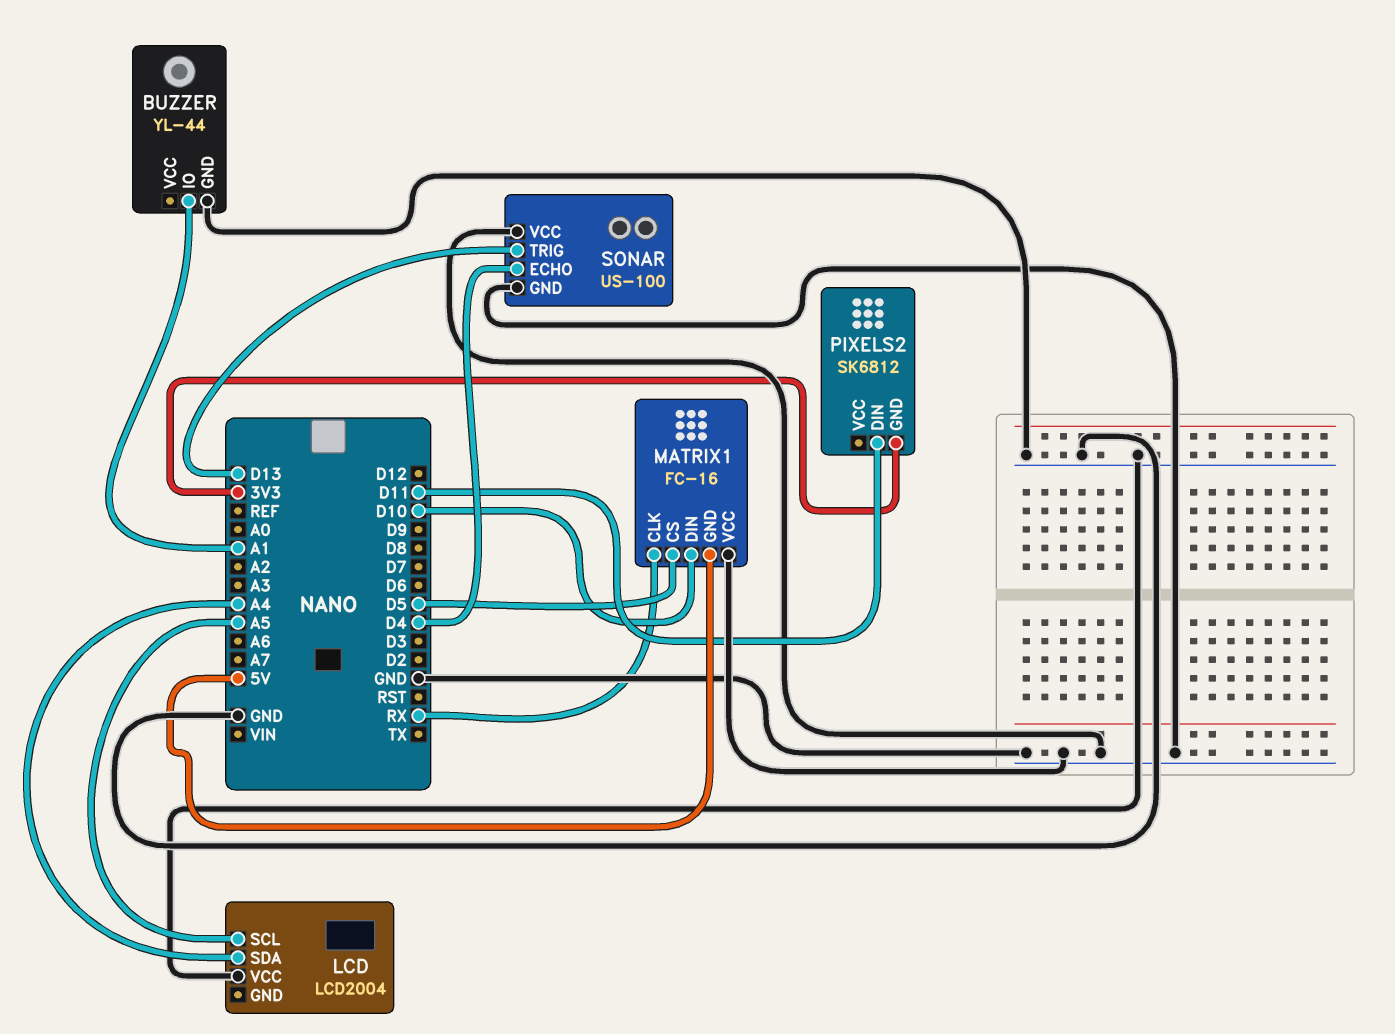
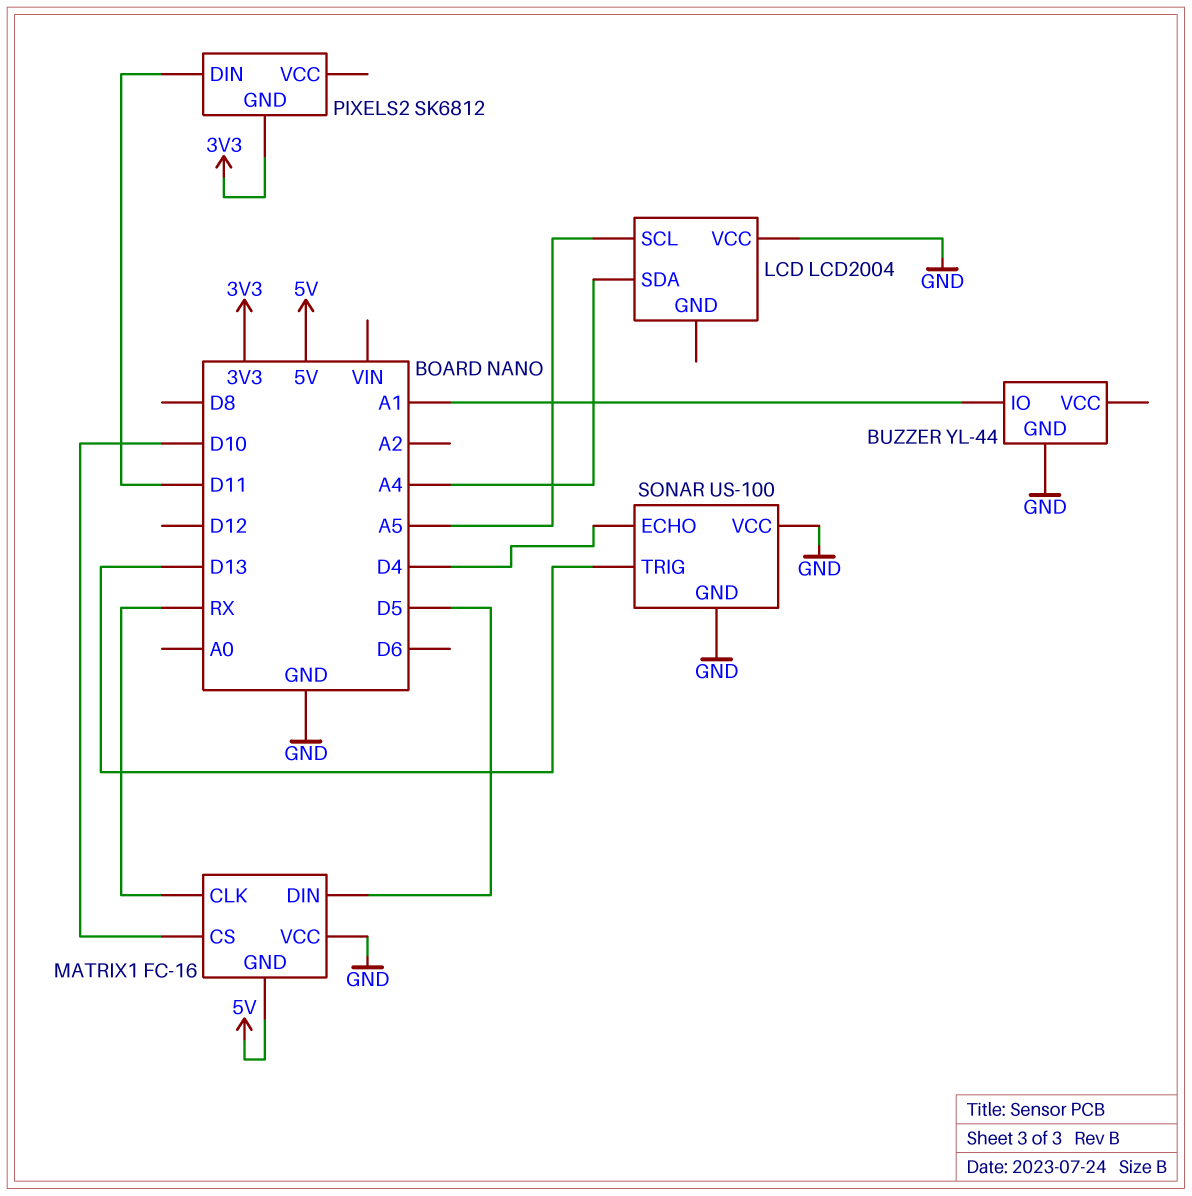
MATRIX1 pin CS: D5 -> D10
MATRIX1 pin DIN: D10 -> D5

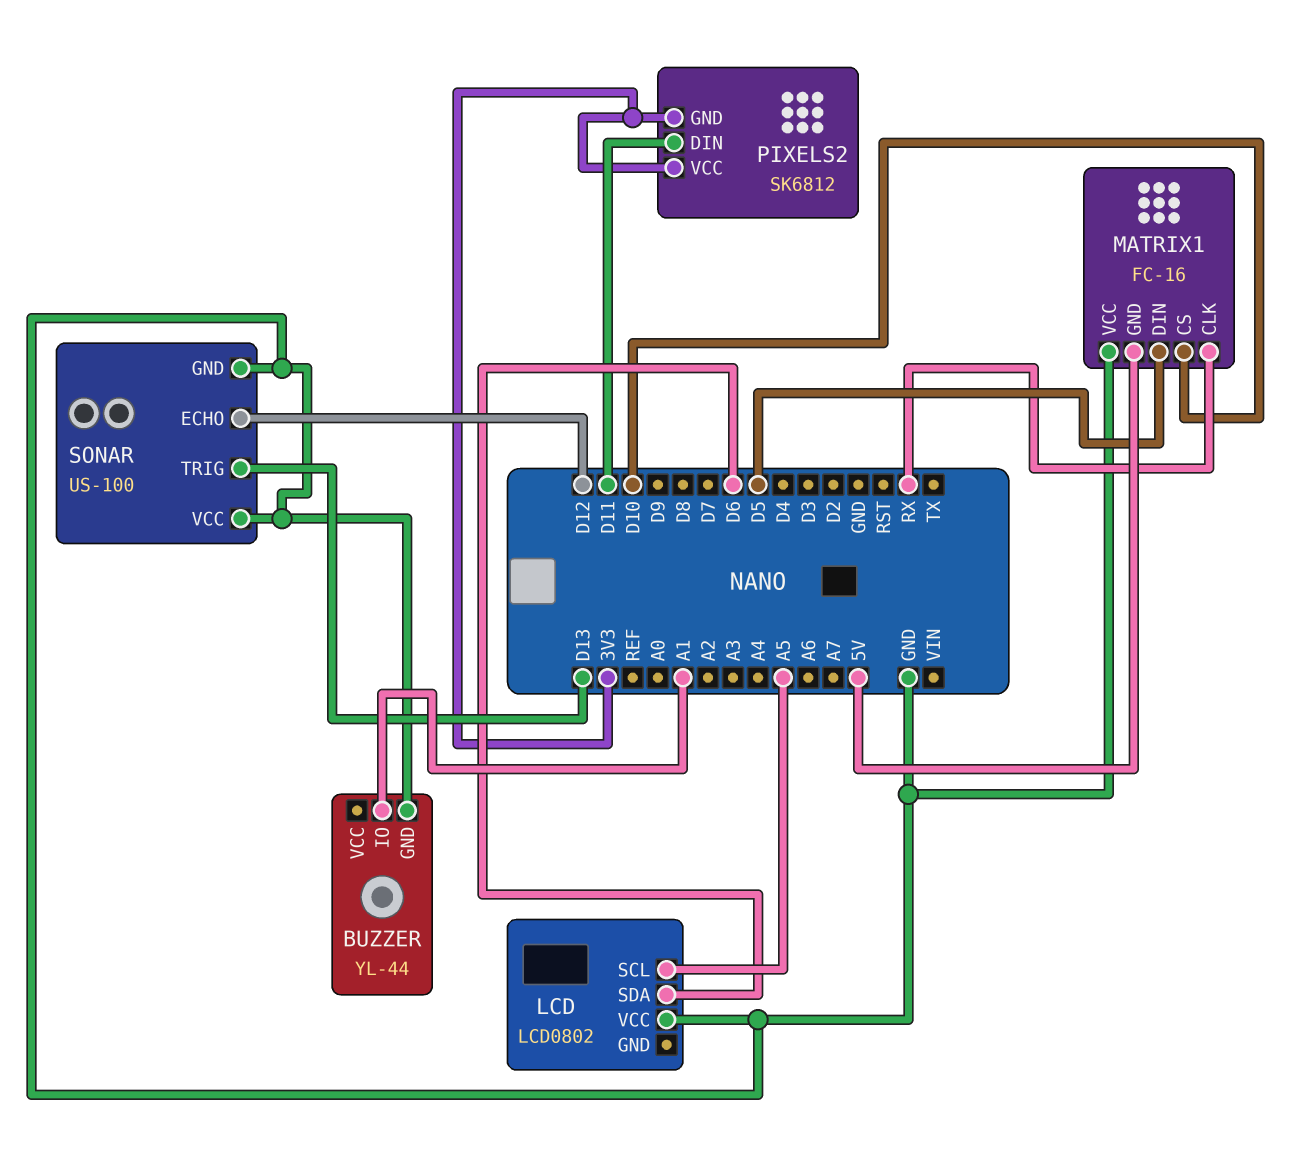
LCD: LCD2004 -> LCD0802
LCD pin SDA: A4 -> D6
PIXELS2 pin VCC: none -> 3V3
SONAR pin ECHO: D4 -> D12

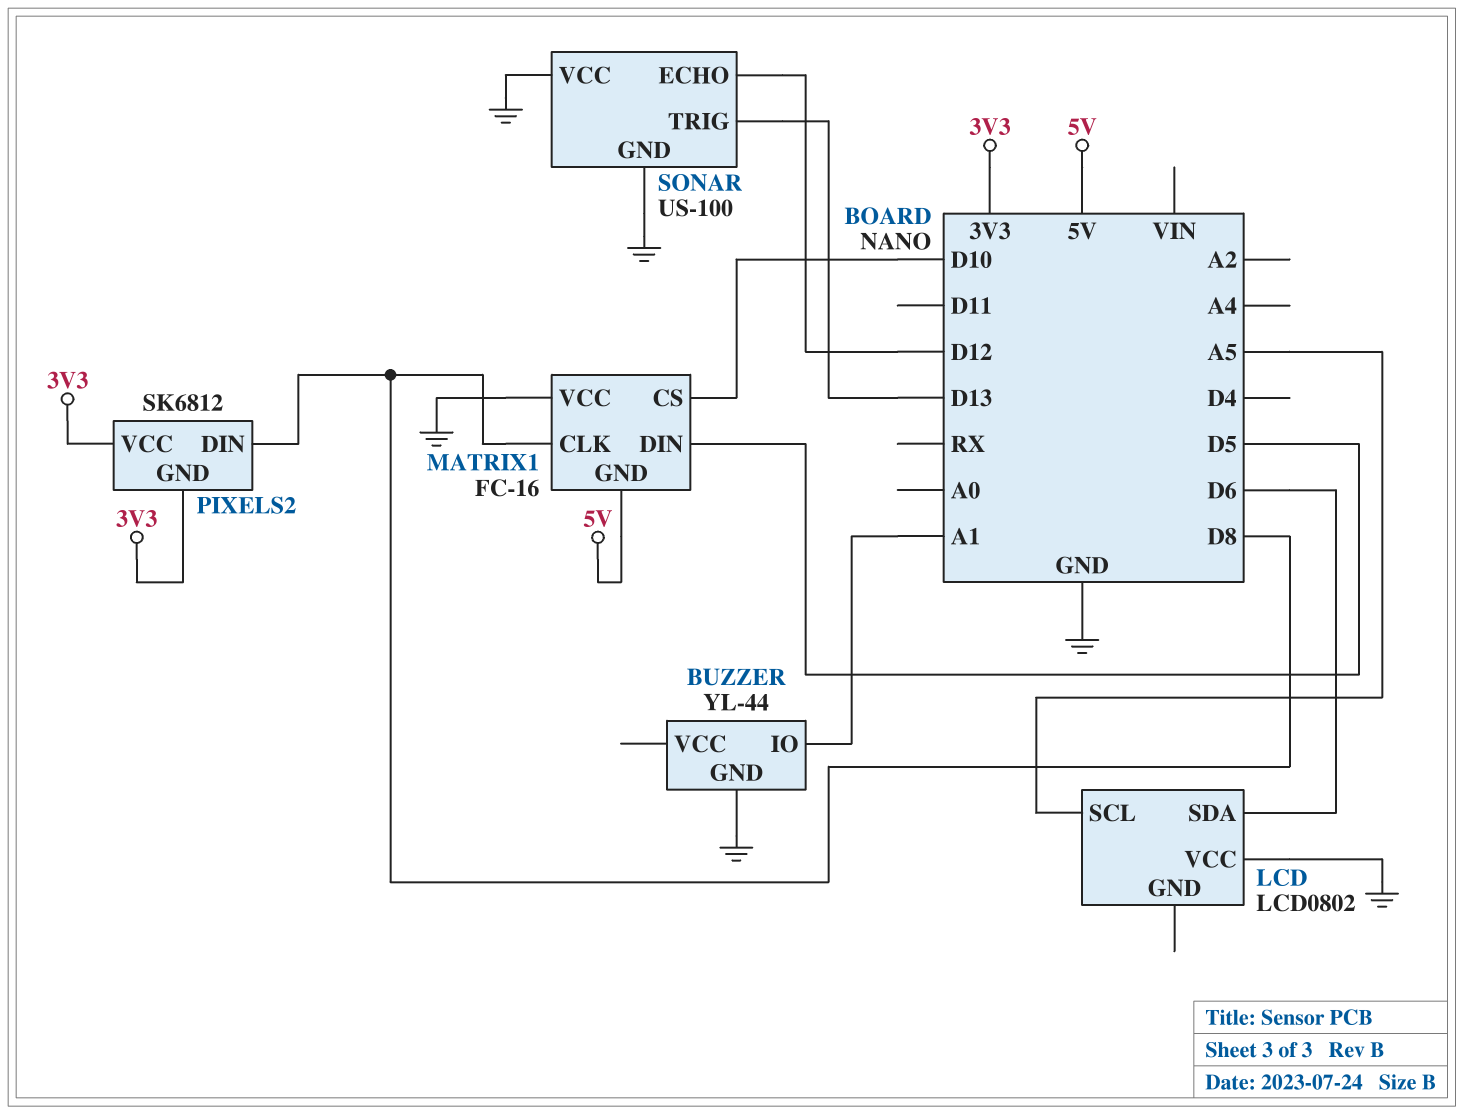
MATRIX1 pin CLK: RX -> D8
PIXELS2 pin DIN: D11 -> D8

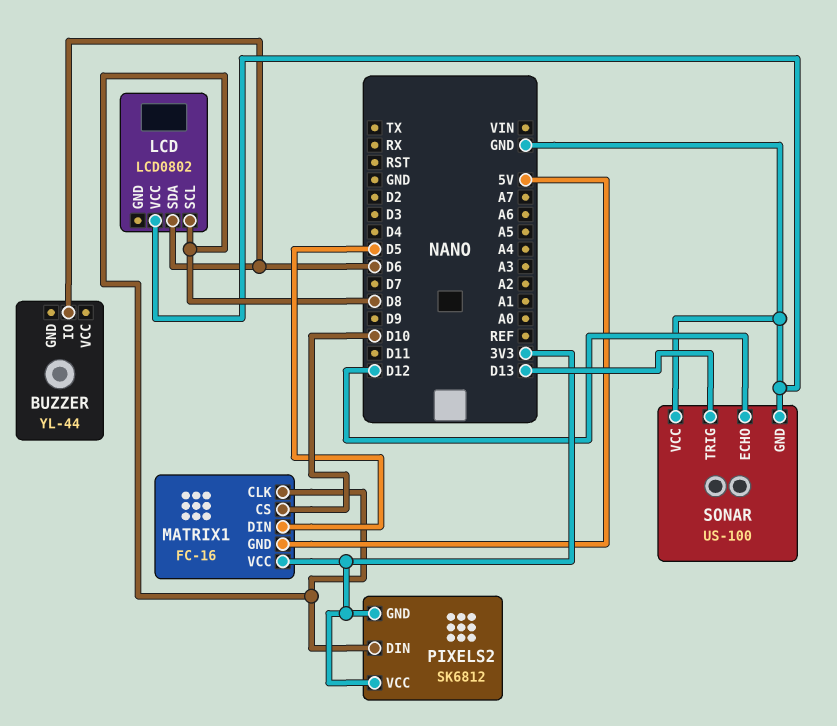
BUZZER pin GND: GND -> none
BUZZER pin IO: A1 -> D6
LCD pin SCL: A5 -> D8
MATRIX1 pin VCC: GND -> 3V3

